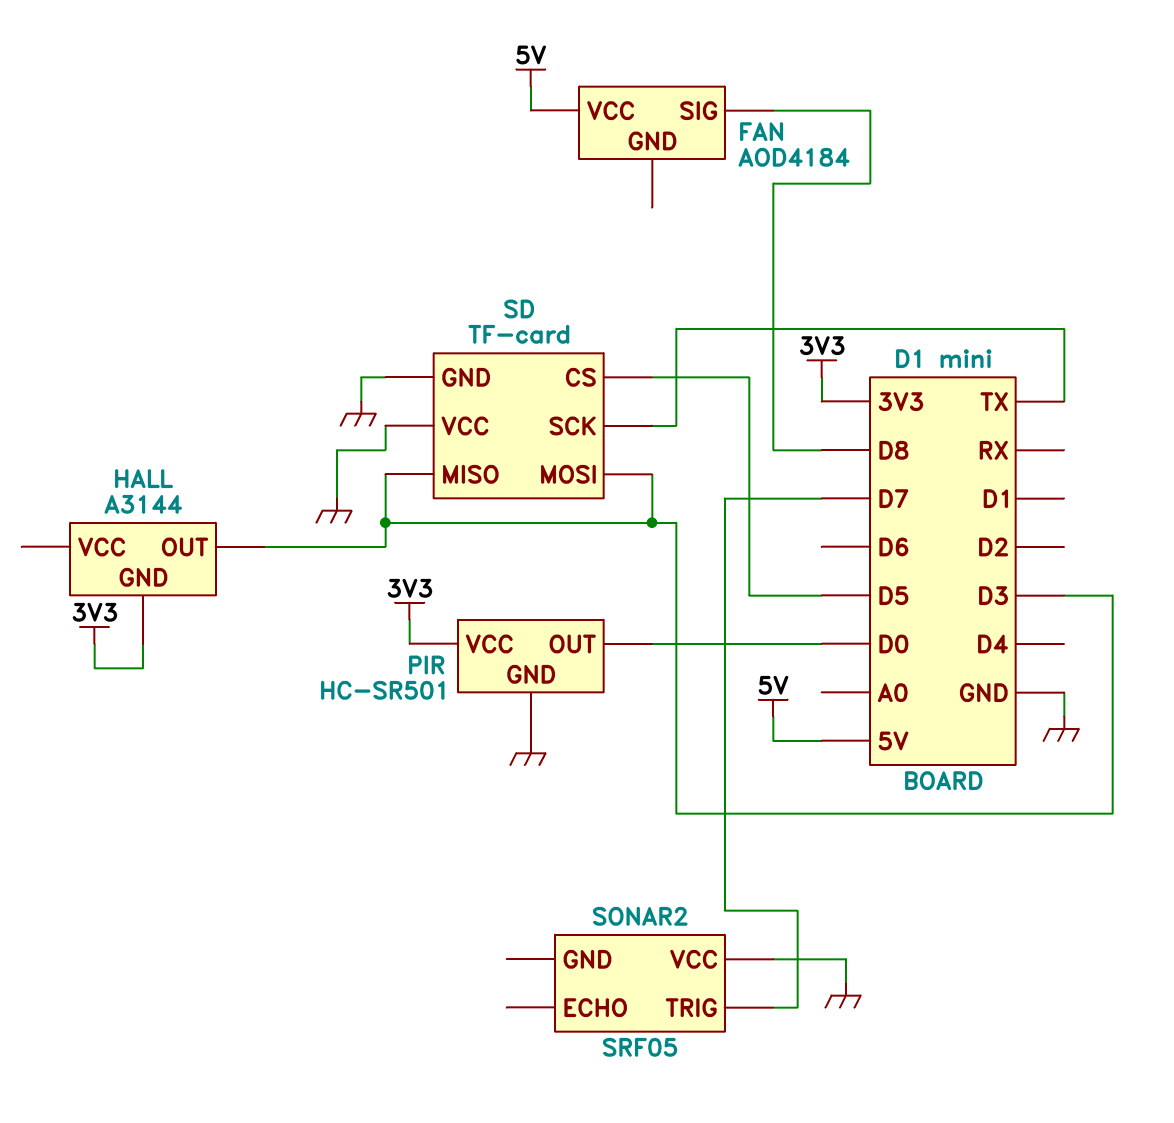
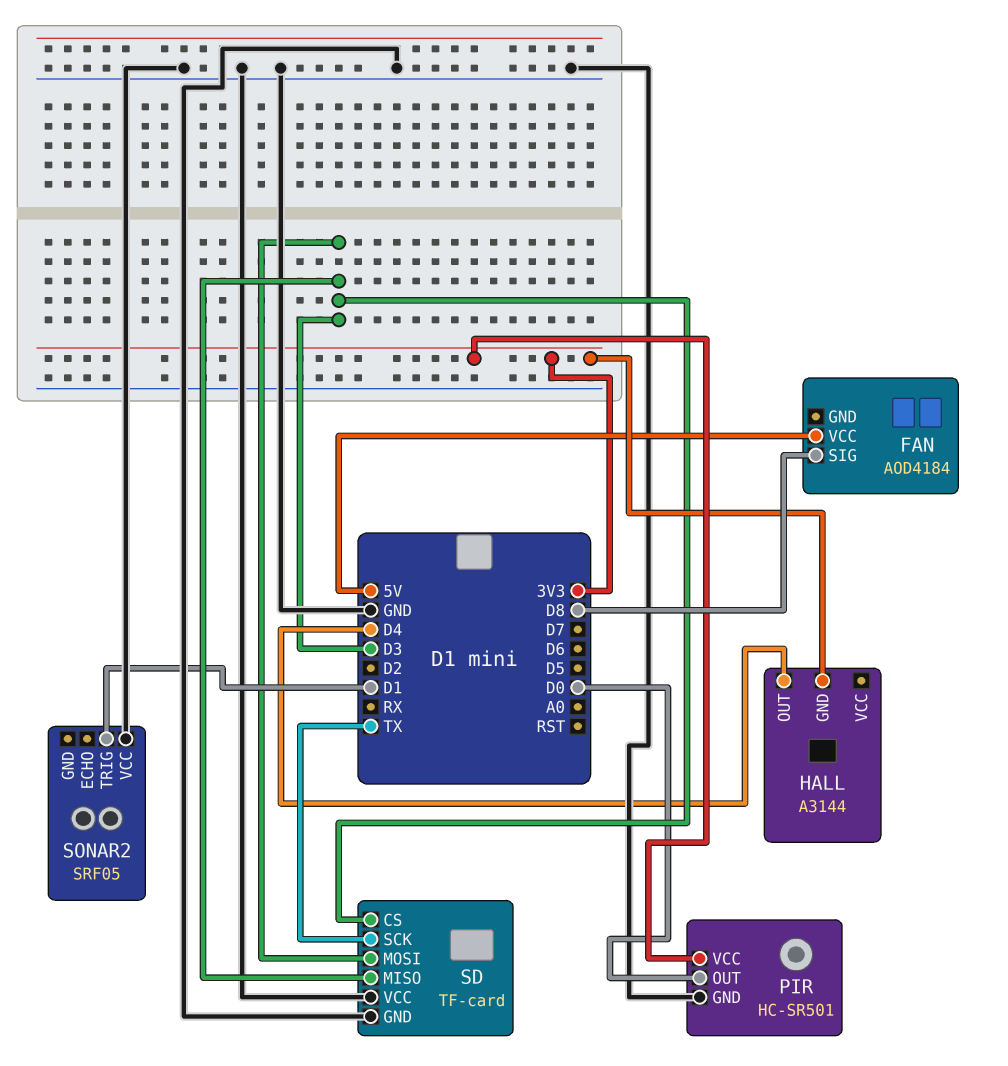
HALL pin OUT: D3 -> D4
SD pin CS: D5 -> D3
SONAR2 pin TRIG: D7 -> D1

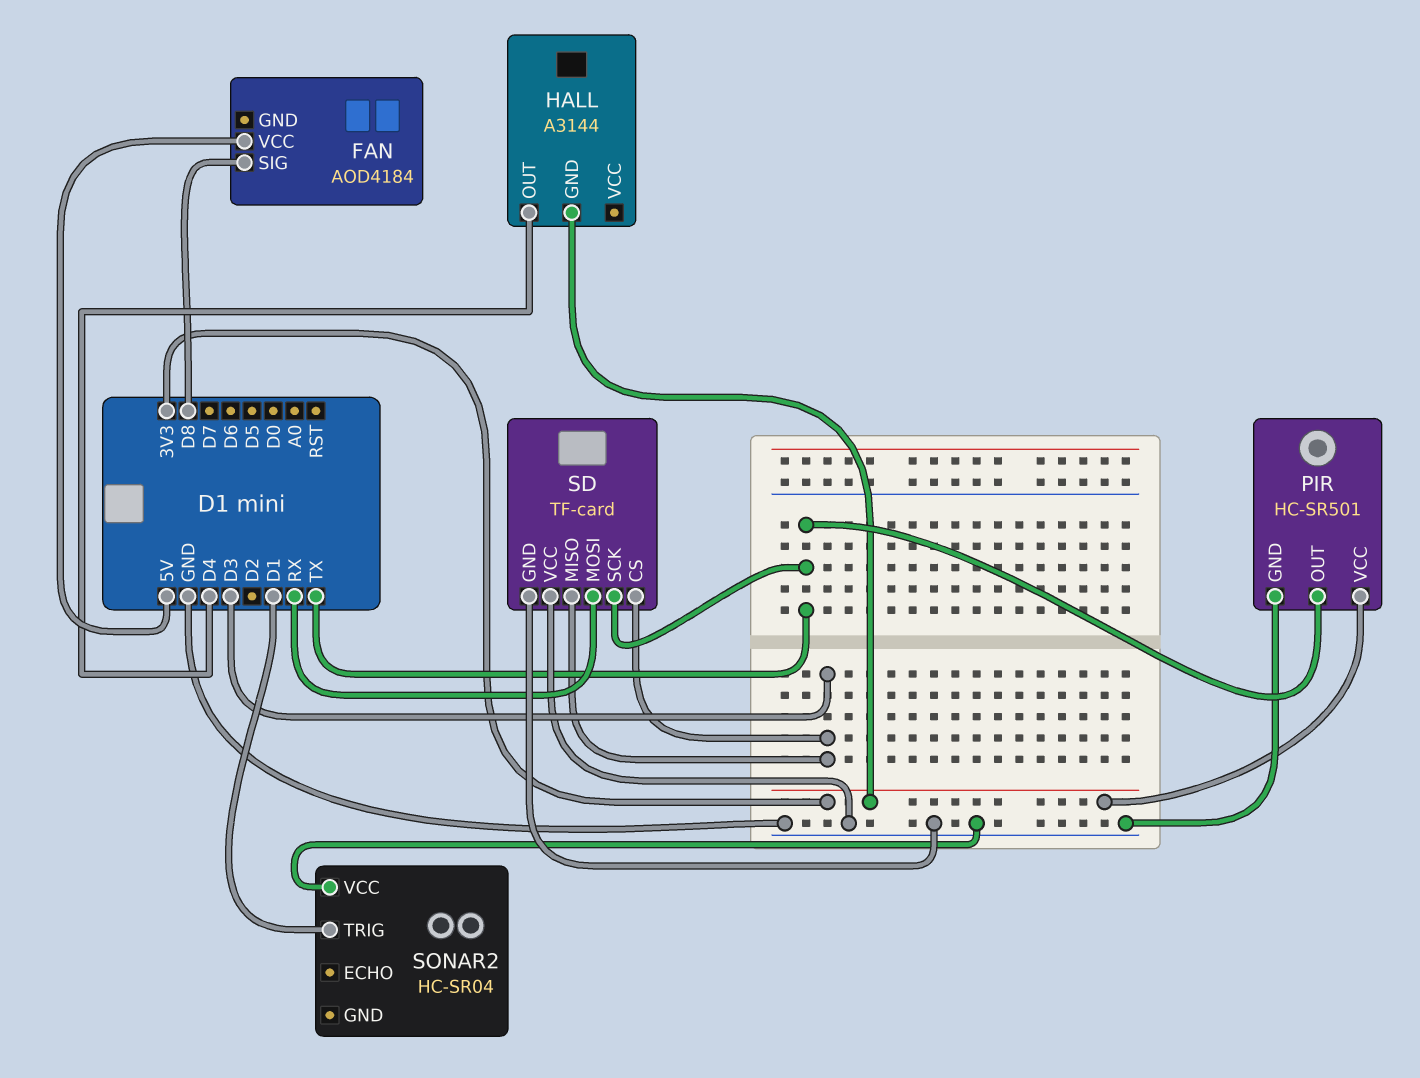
PIR pin OUT: D0 -> TX
SD pin MOSI: D3 -> RX
SONAR2: SRF05 -> HC-SR04

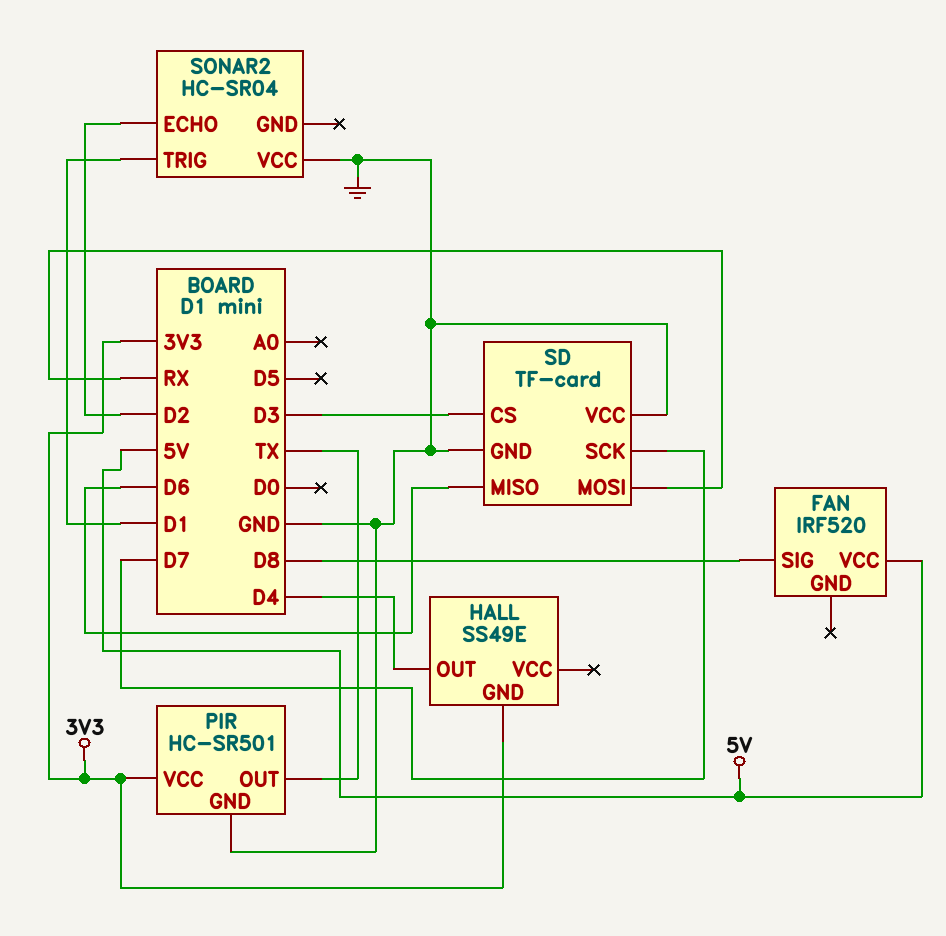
FAN: AOD4184 -> IRF520
HALL: A3144 -> SS49E
SD pin MISO: D3 -> D6
SD pin SCK: TX -> D7
SONAR2 pin ECHO: none -> D2

